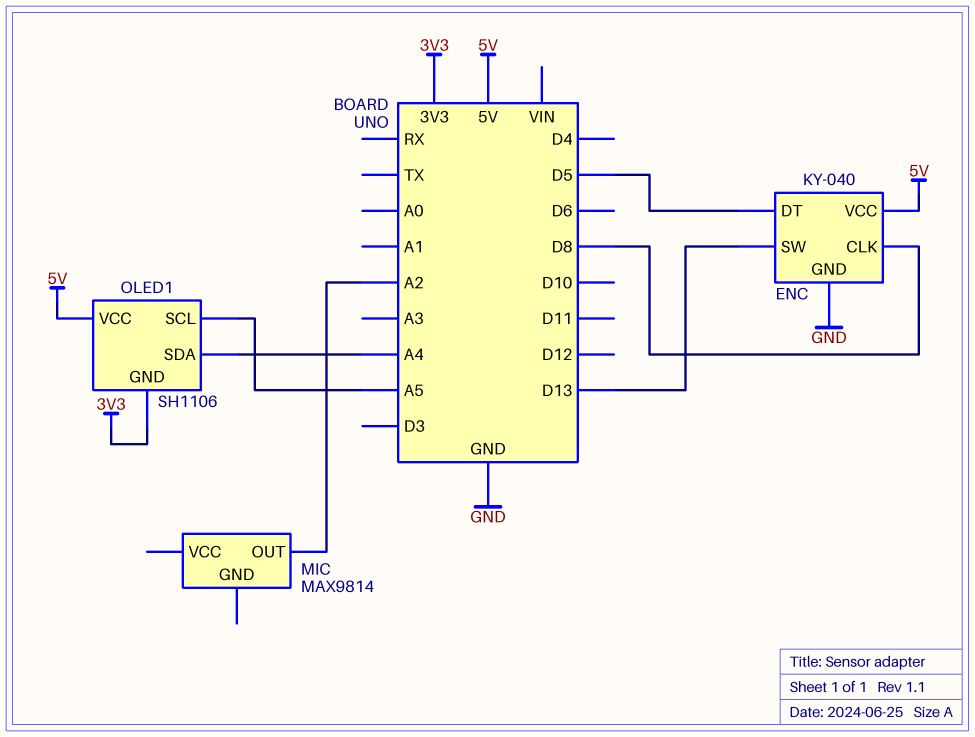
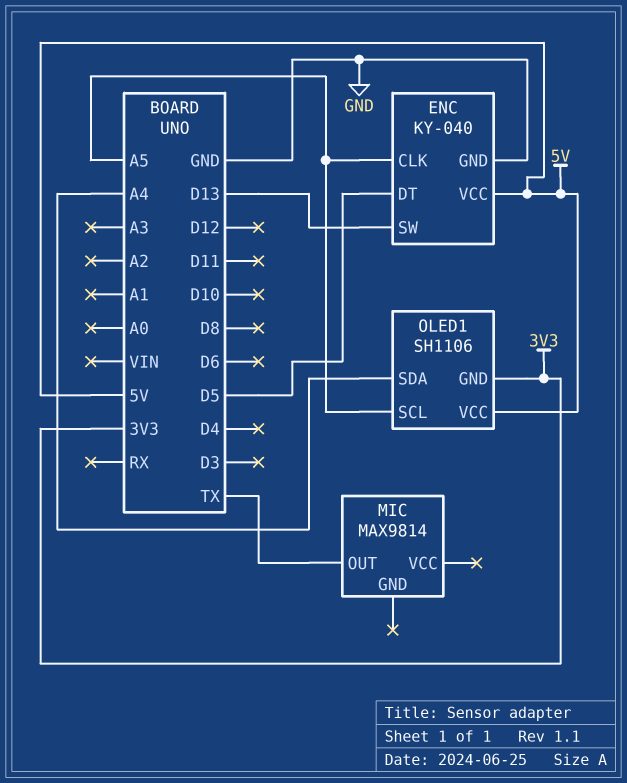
ENC pin CLK: D8 -> A5
MIC pin OUT: A2 -> TX

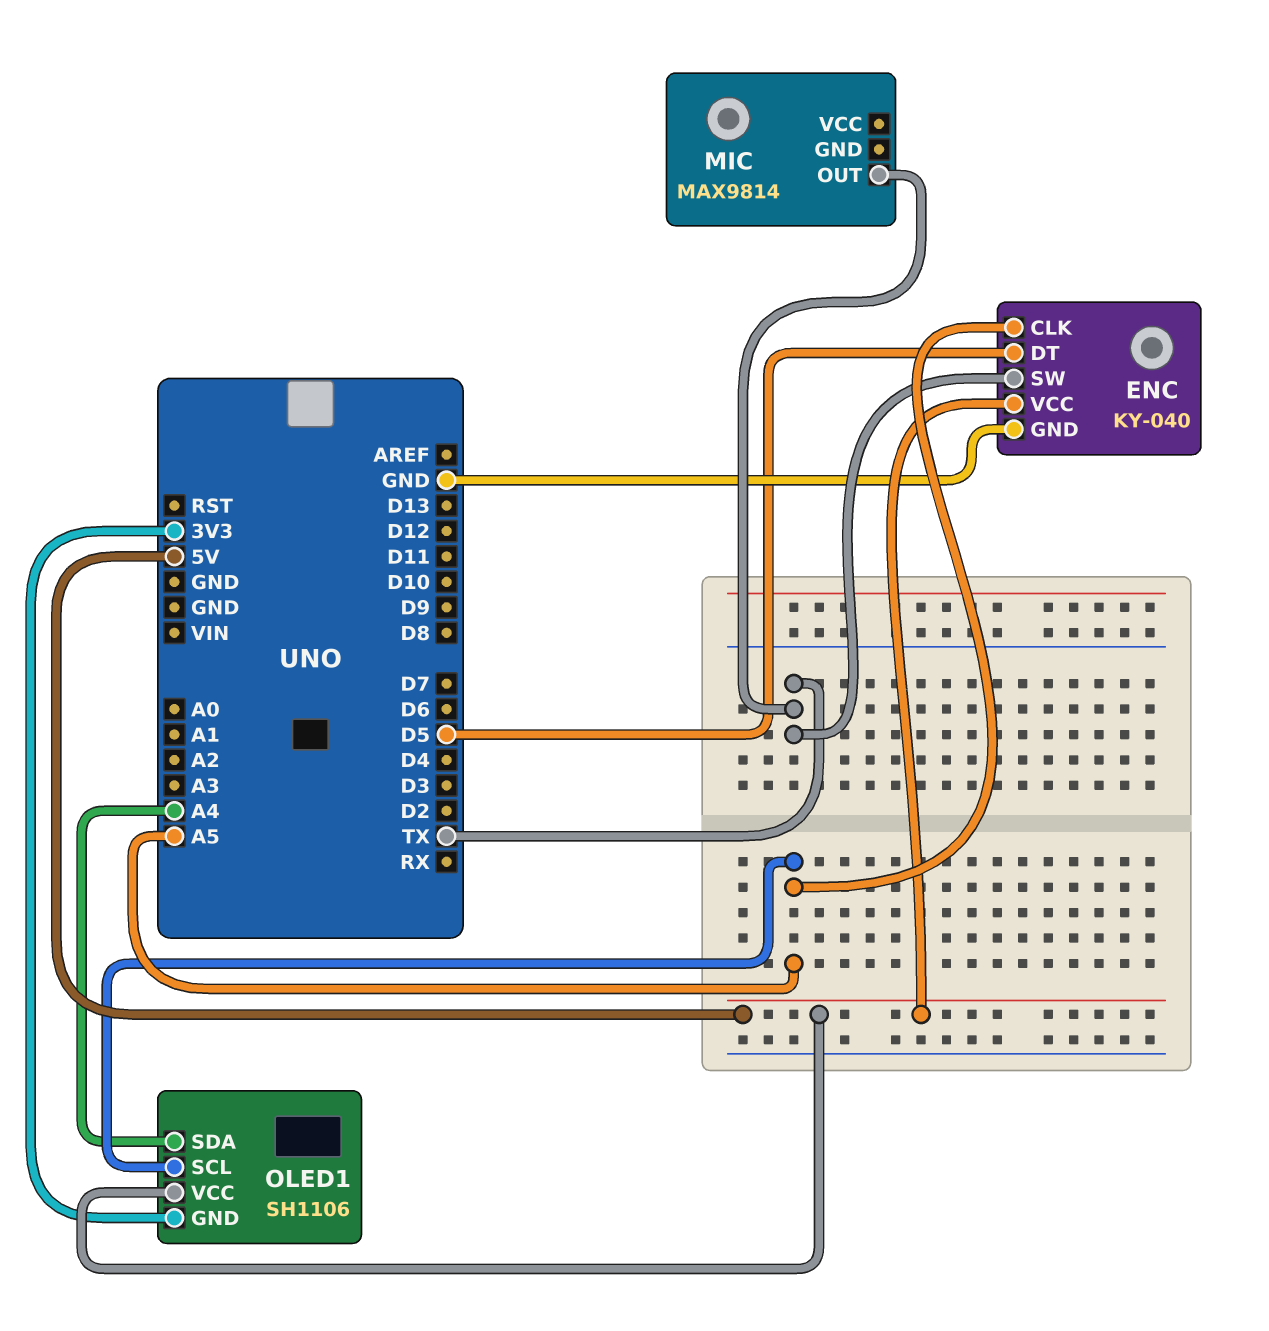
ENC pin SW: D13 -> TX

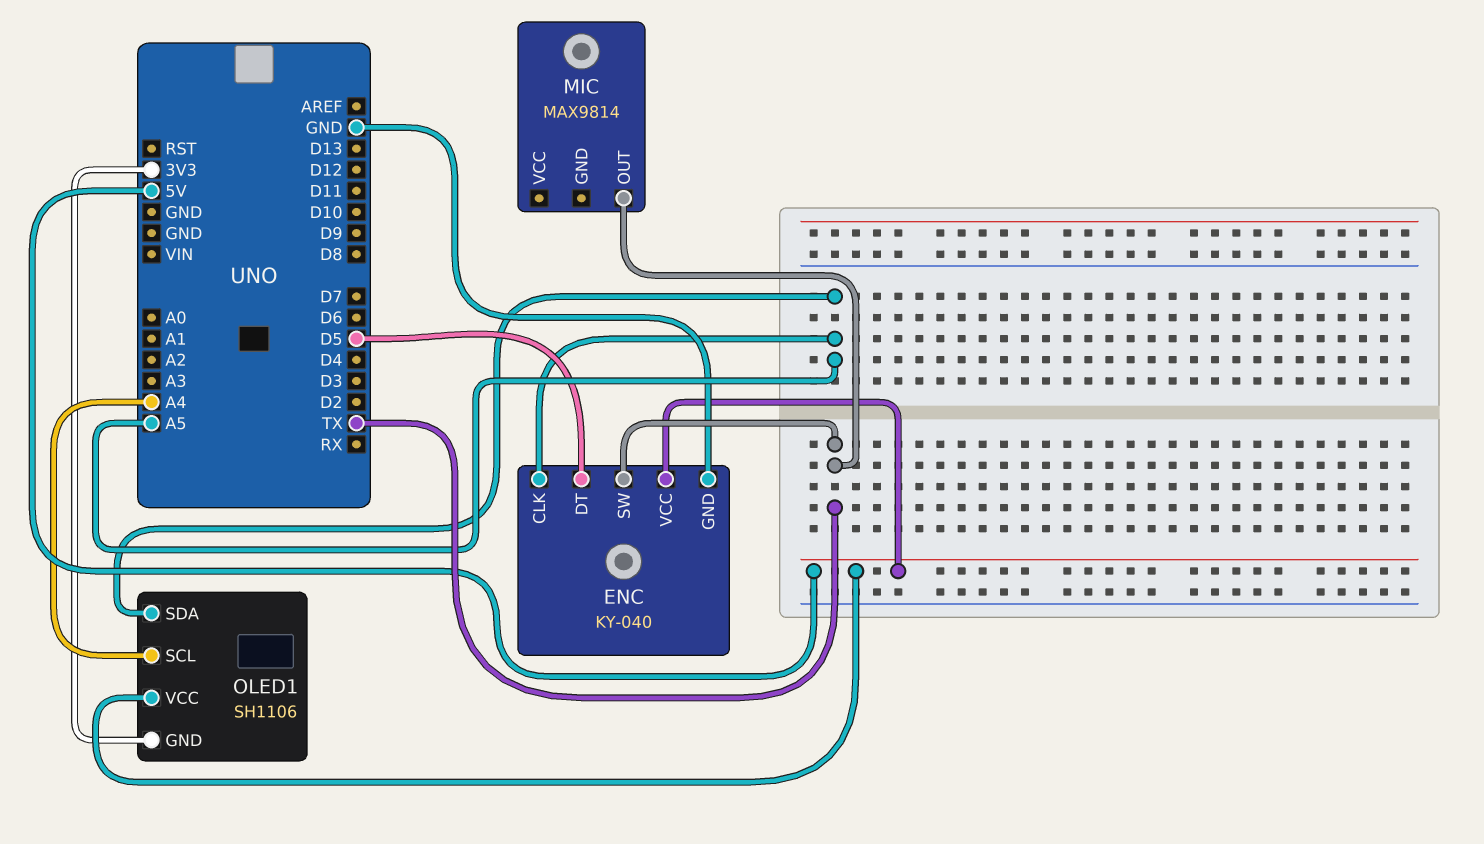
OLED1 pin SCL: A5 -> A4
OLED1 pin SDA: A4 -> A5

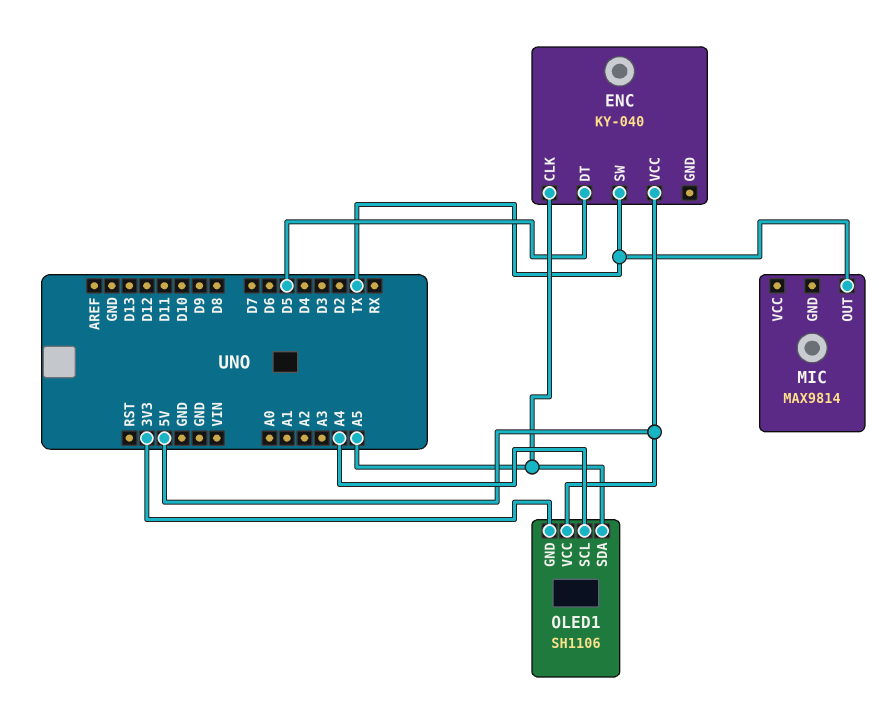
ENC pin GND: GND -> none

